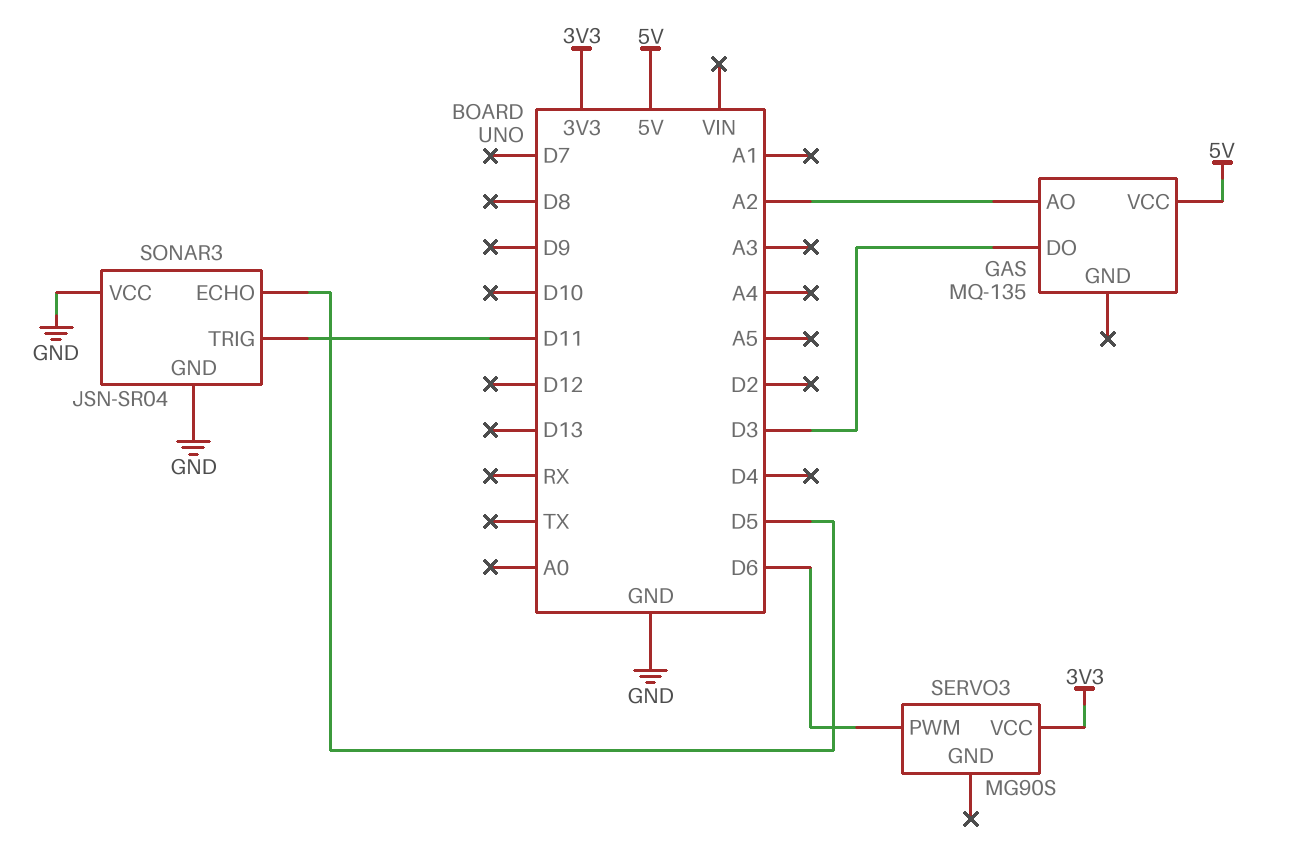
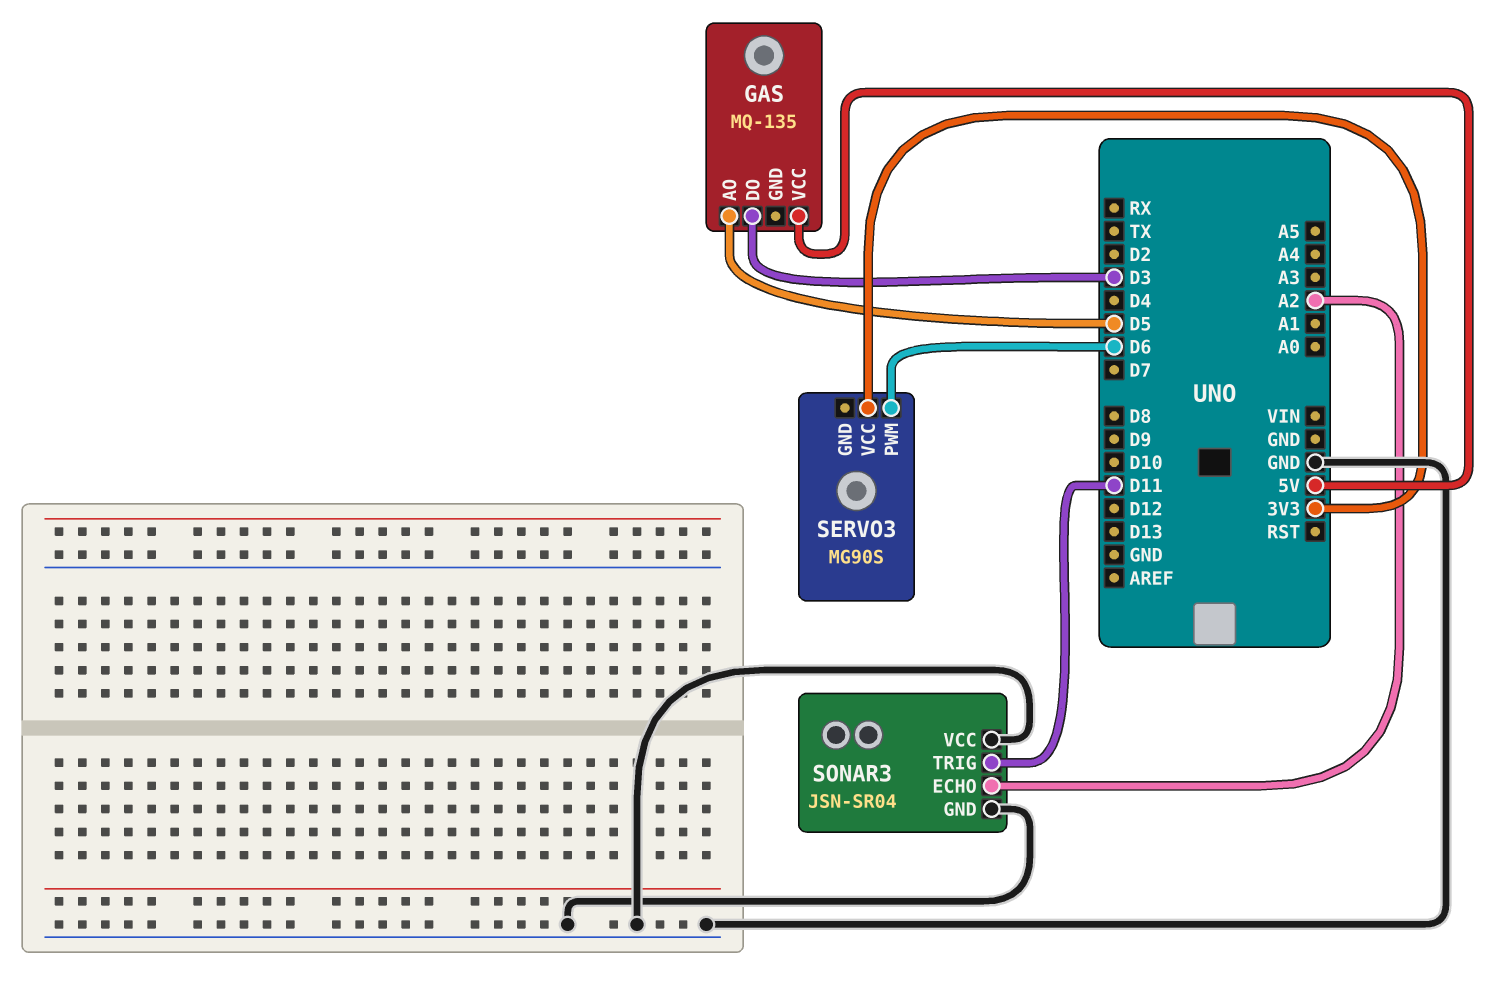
GAS pin AO: A2 -> D5
SONAR3 pin ECHO: D5 -> A2

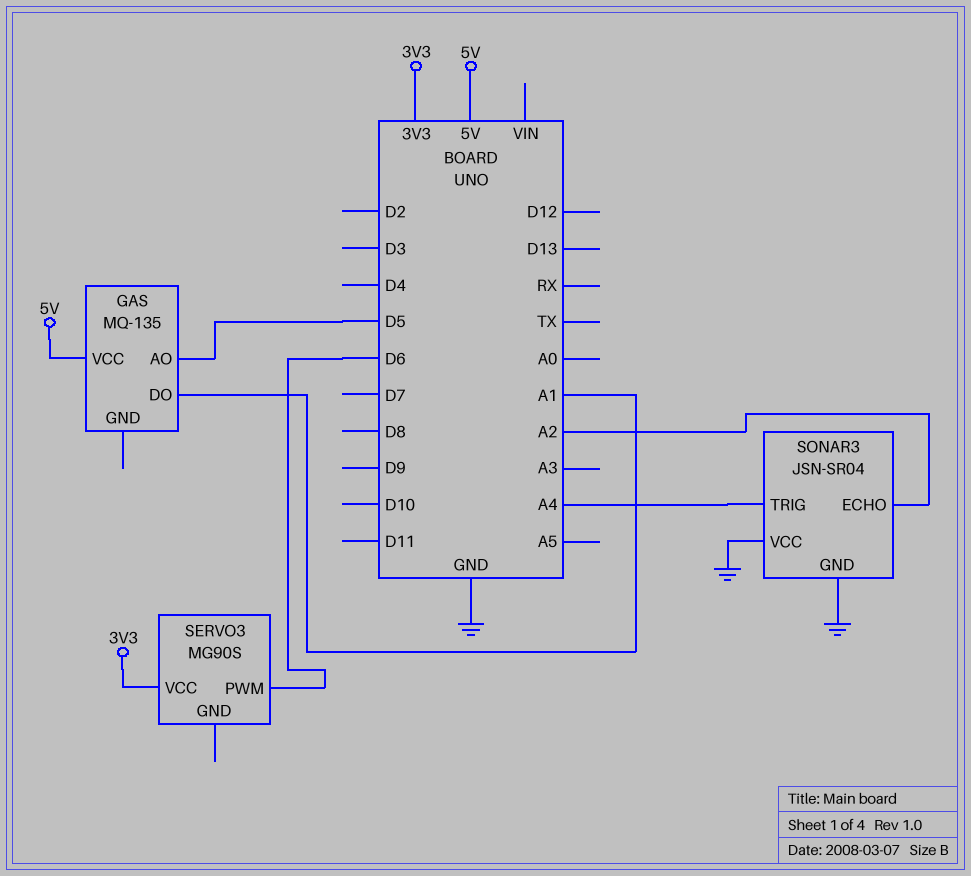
GAS pin DO: D3 -> A1
SONAR3 pin TRIG: D11 -> A4

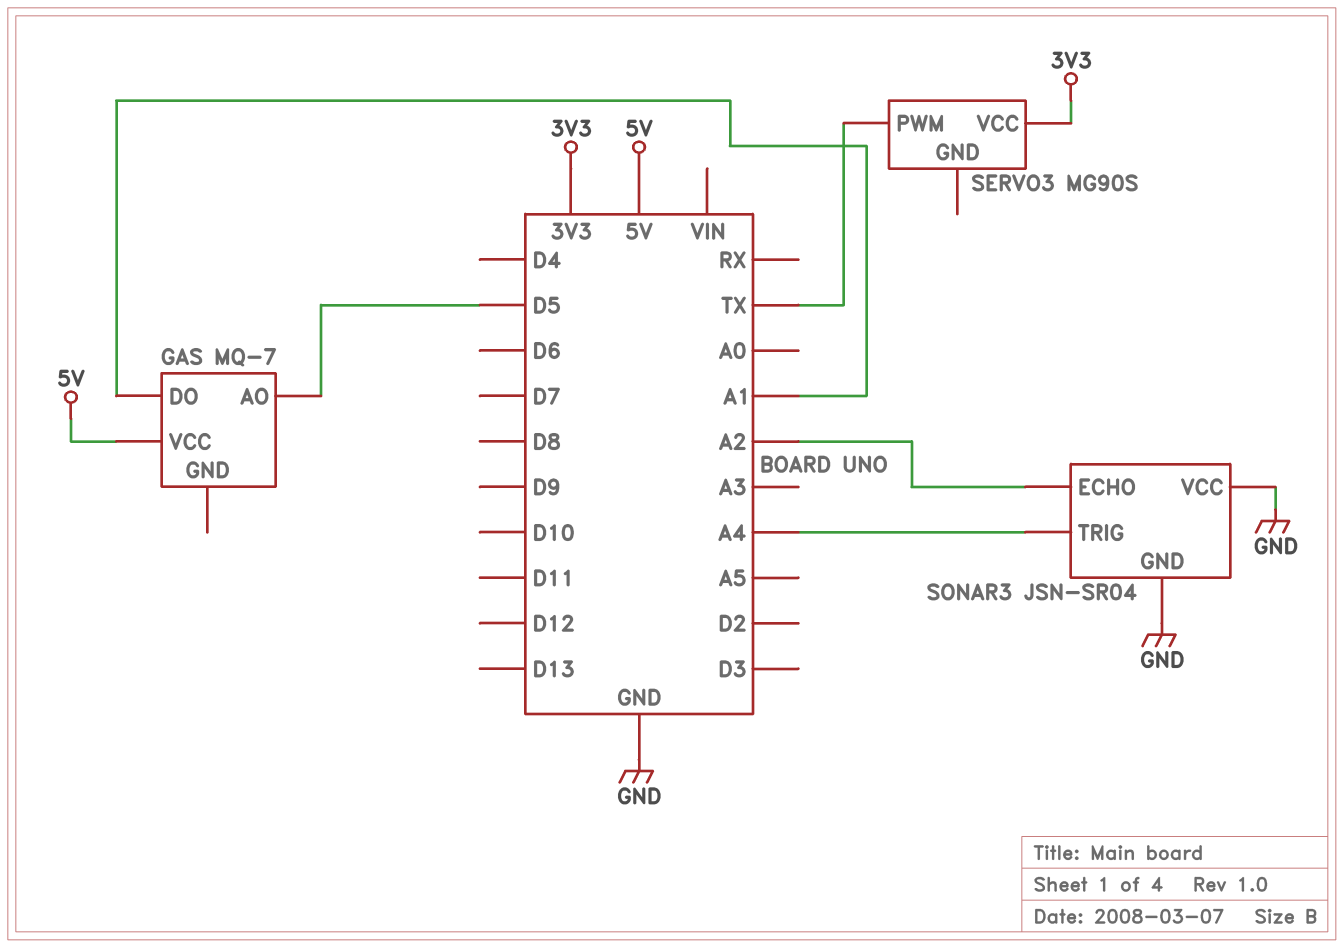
GAS: MQ-135 -> MQ-7
SERVO3 pin PWM: D6 -> TX

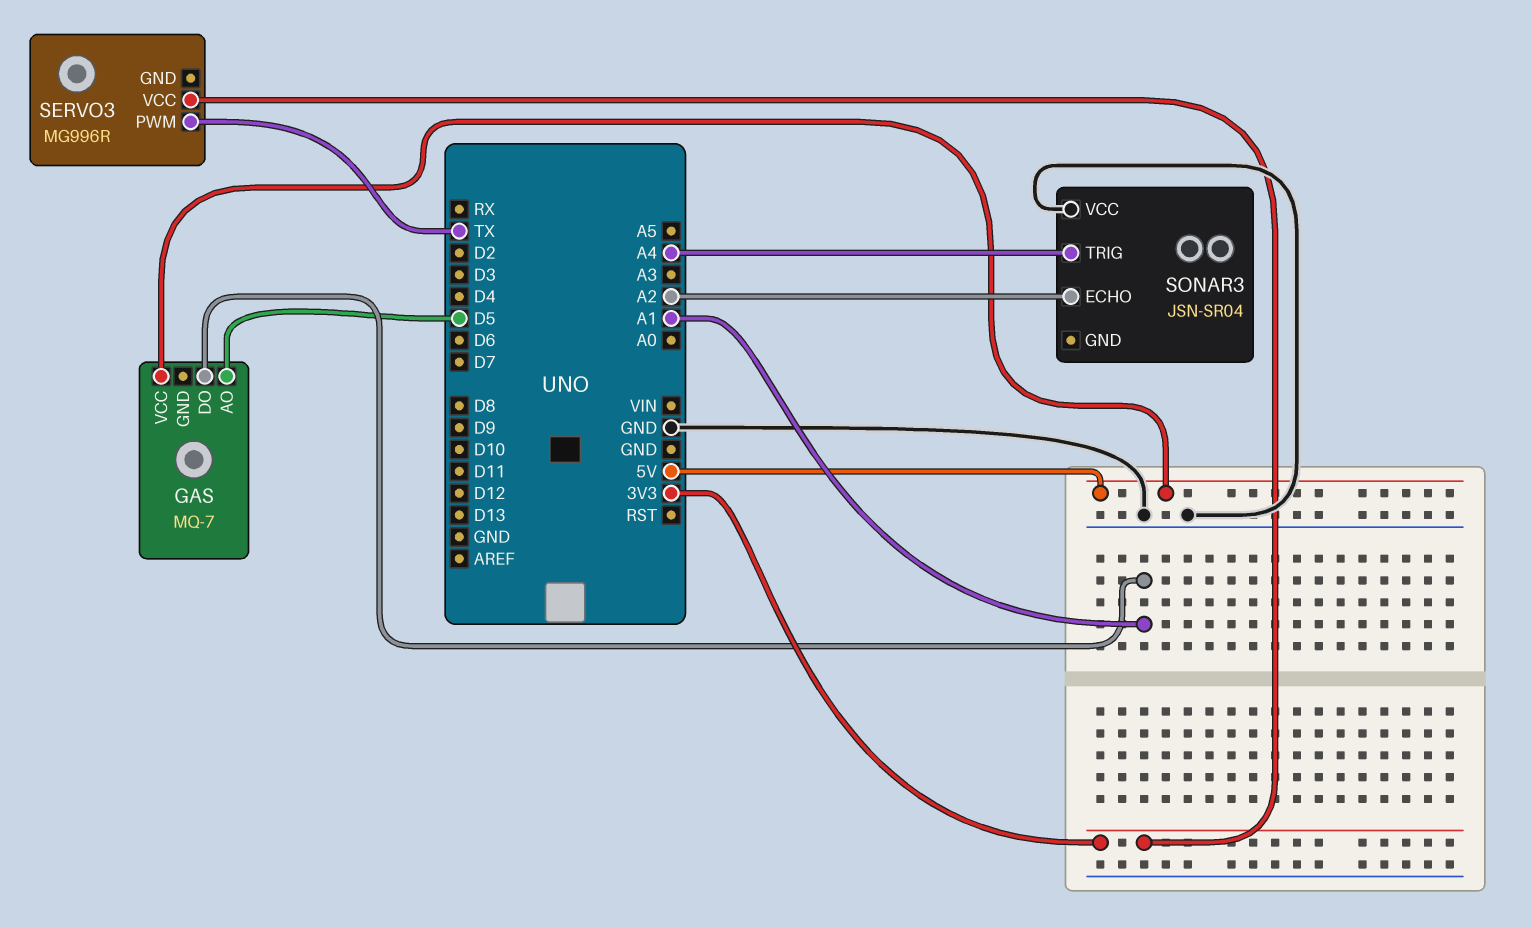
SERVO3: MG90S -> MG996R
SONAR3 pin GND: GND -> none

